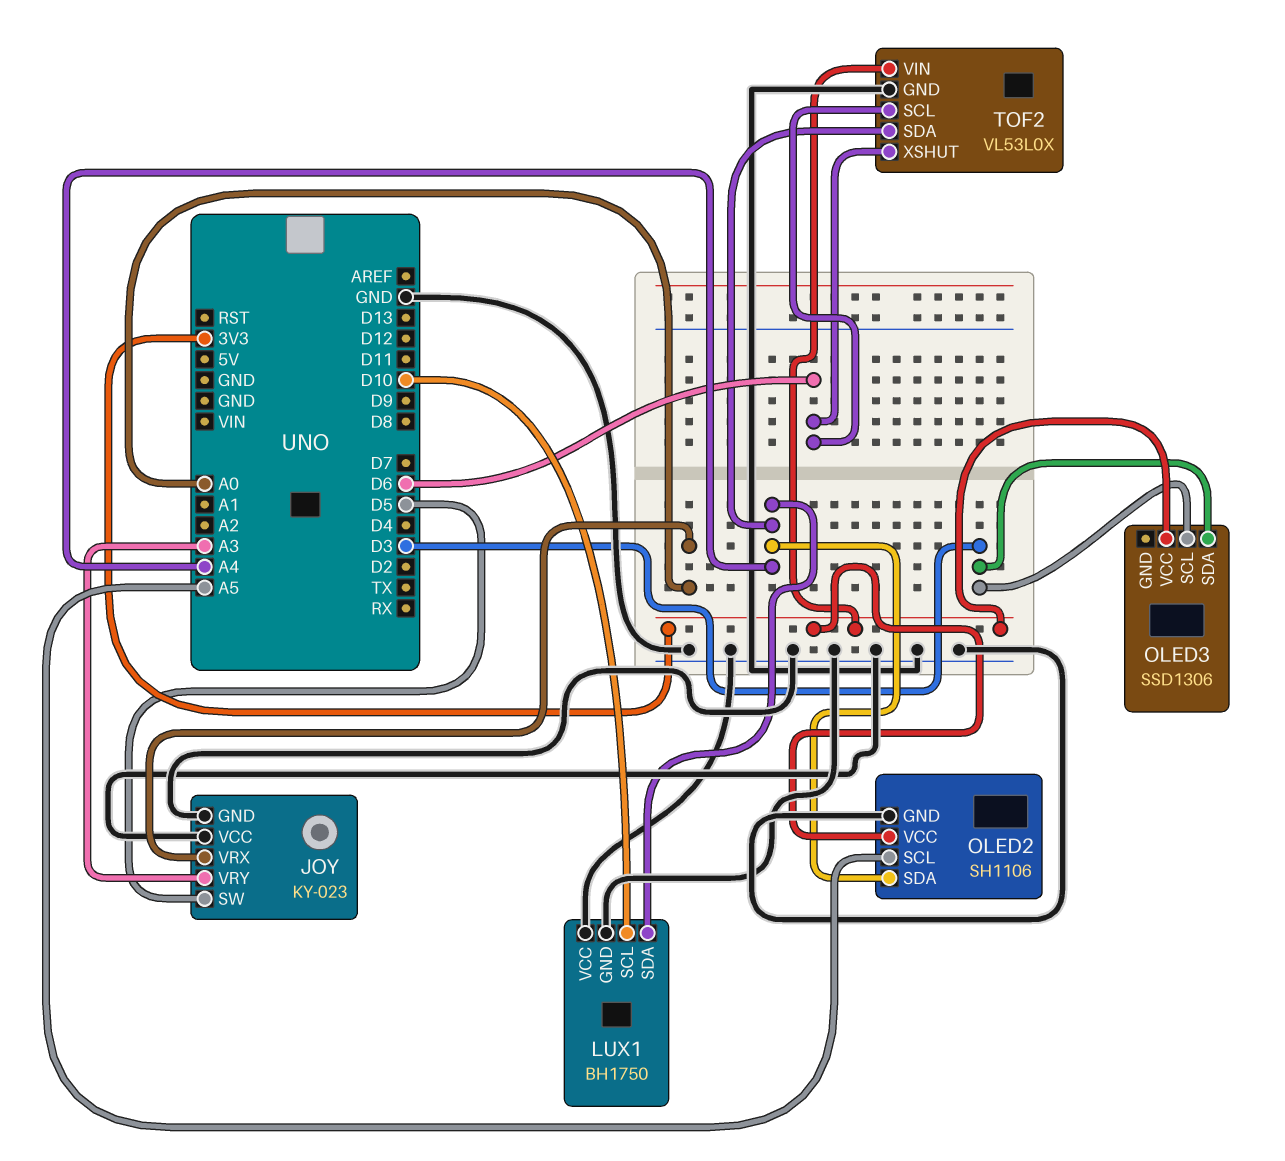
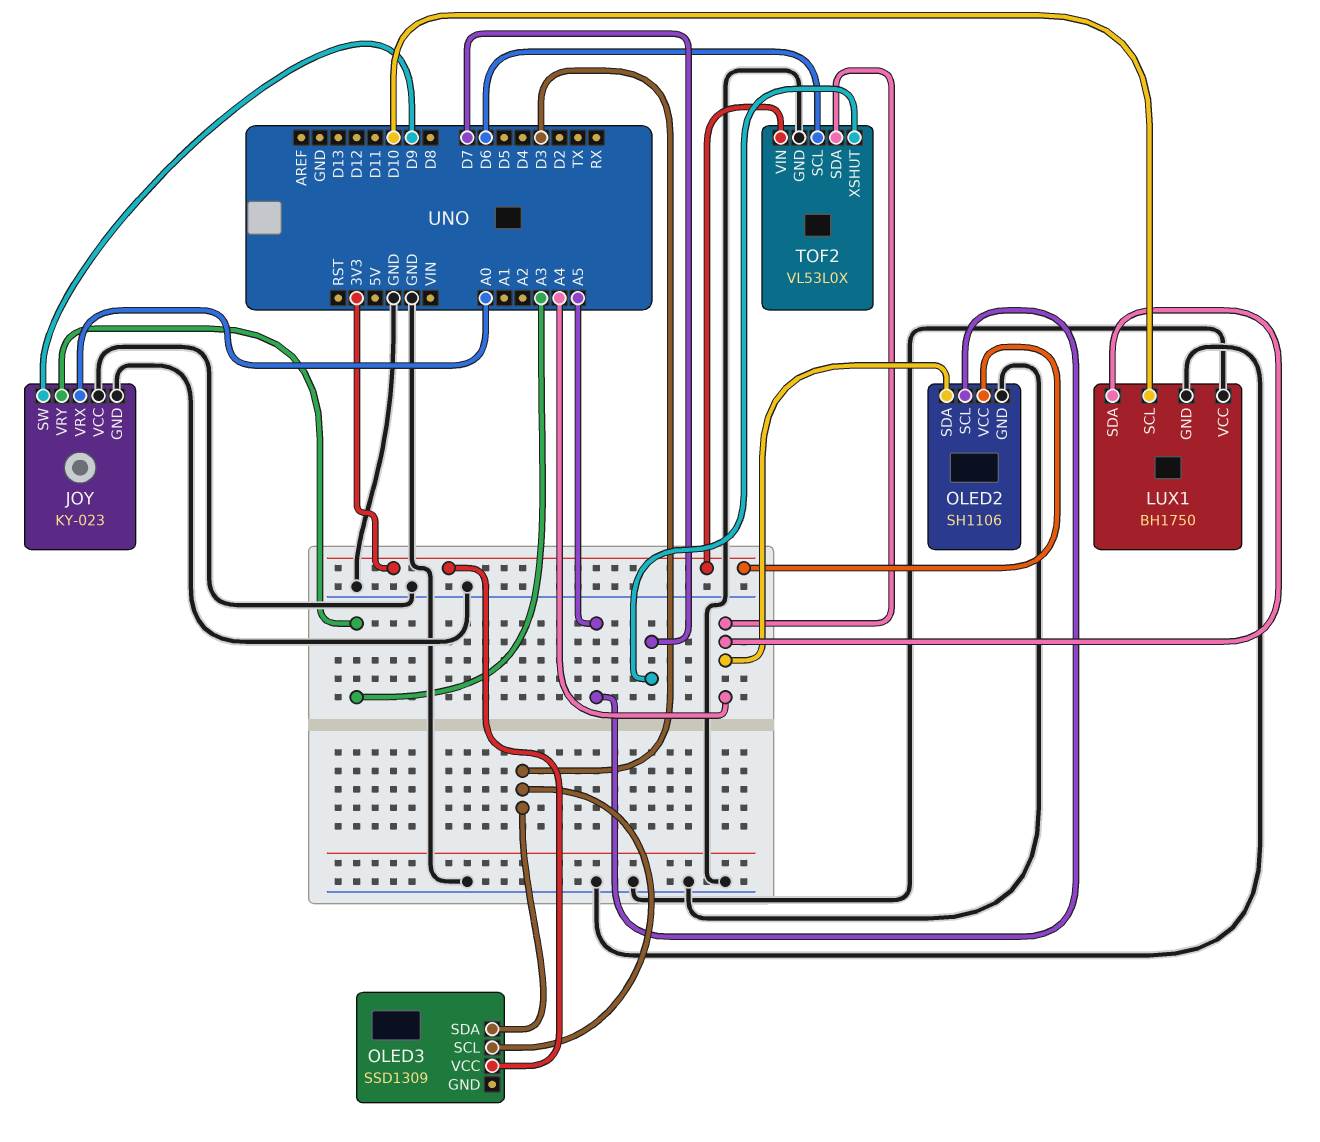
JOY pin SW: D5 -> D9
OLED3: SSD1306 -> SSD1309
TOF2 pin XSHUT: D6 -> D7

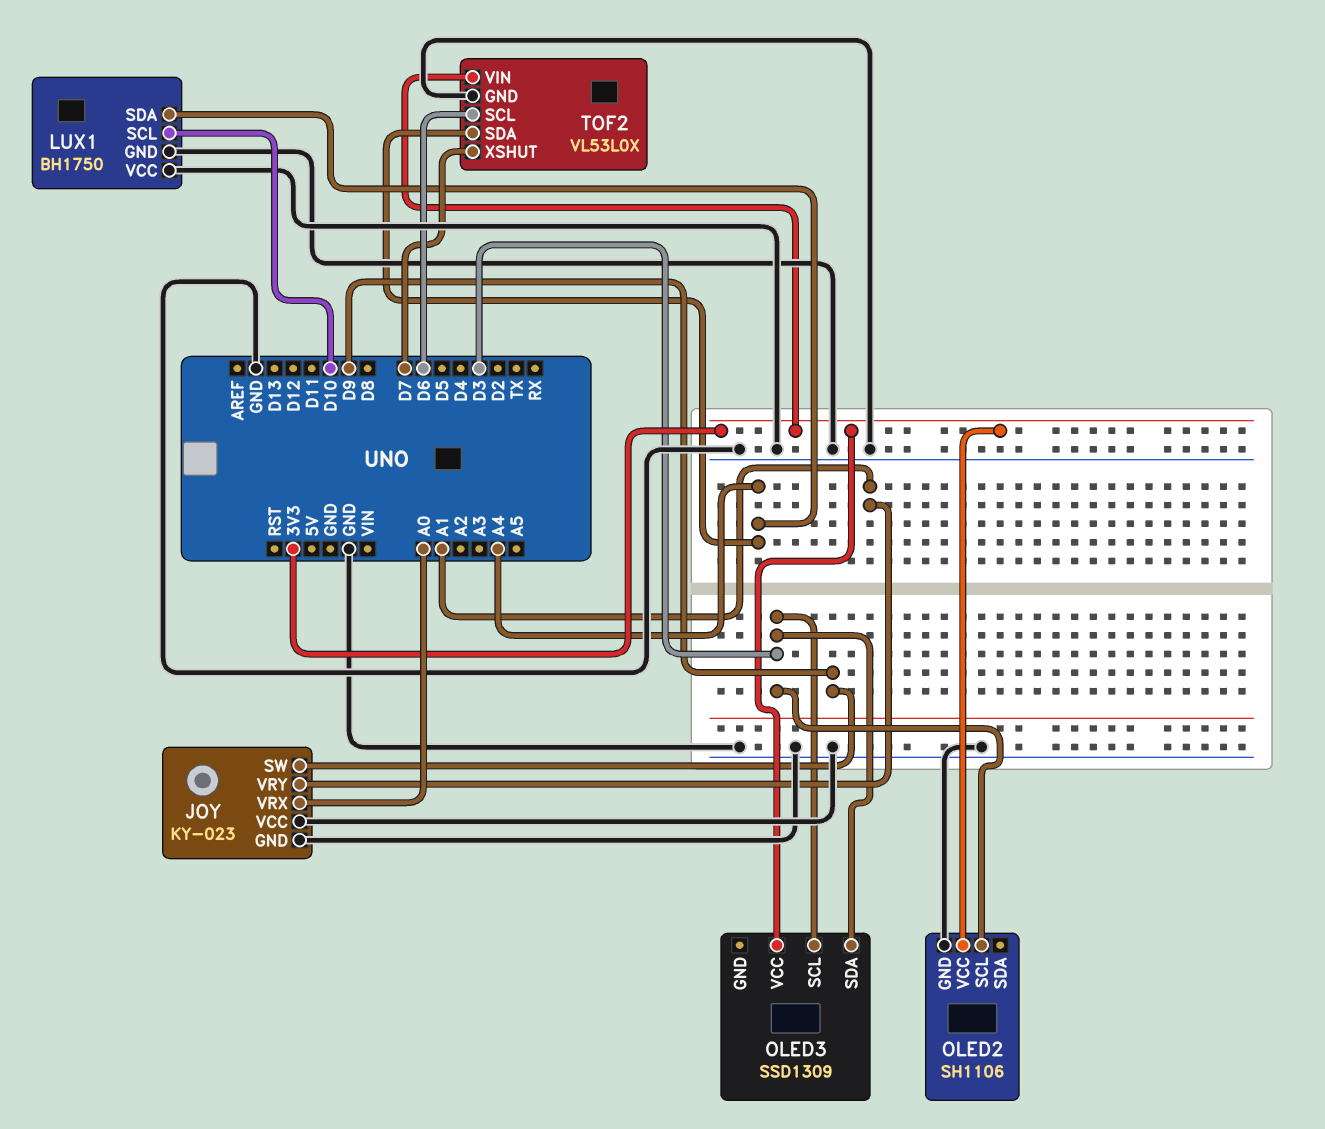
JOY pin VRY: A3 -> A1
OLED2 pin SCL: A5 -> D3
OLED2 pin SDA: A4 -> none

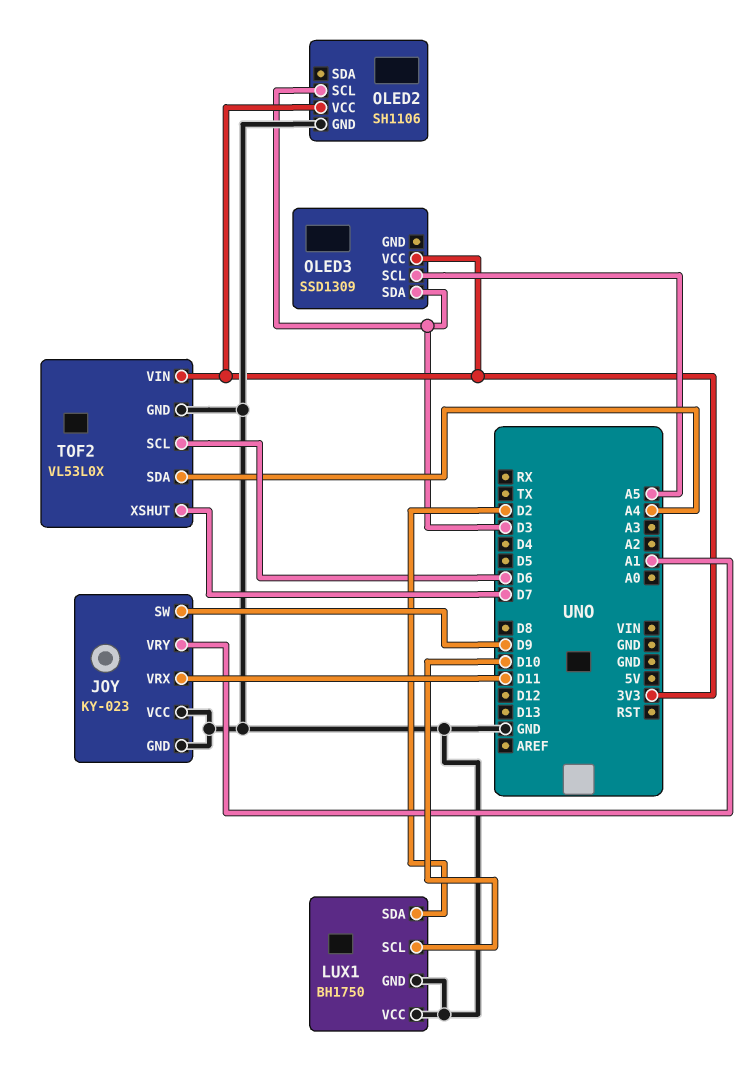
JOY pin VRX: A0 -> D11
LUX1 pin SDA: A4 -> D2
OLED3 pin SCL: D3 -> A5

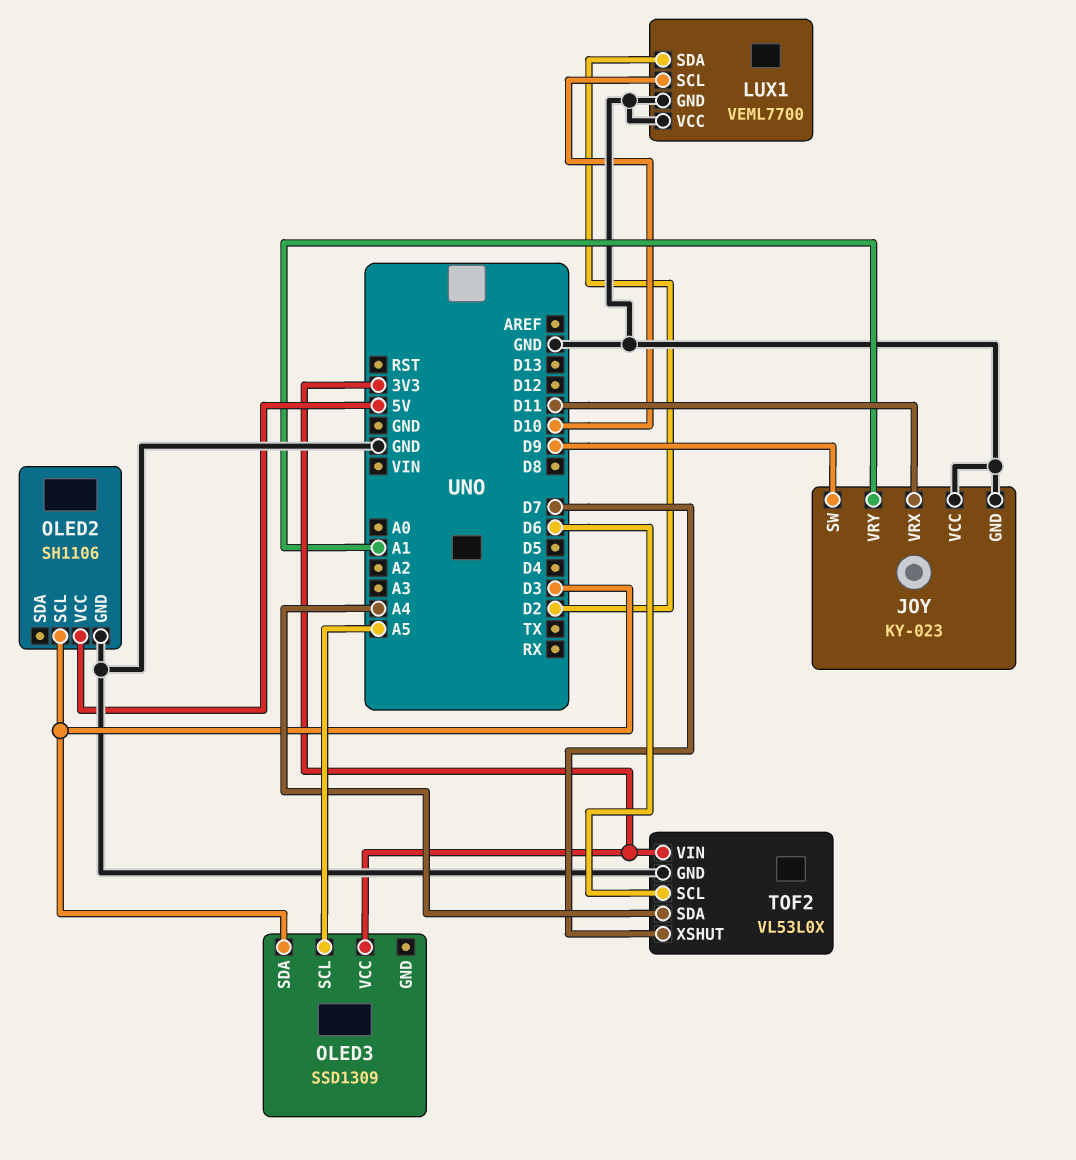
LUX1: BH1750 -> VEML7700
OLED2 pin VCC: 3V3 -> 5V

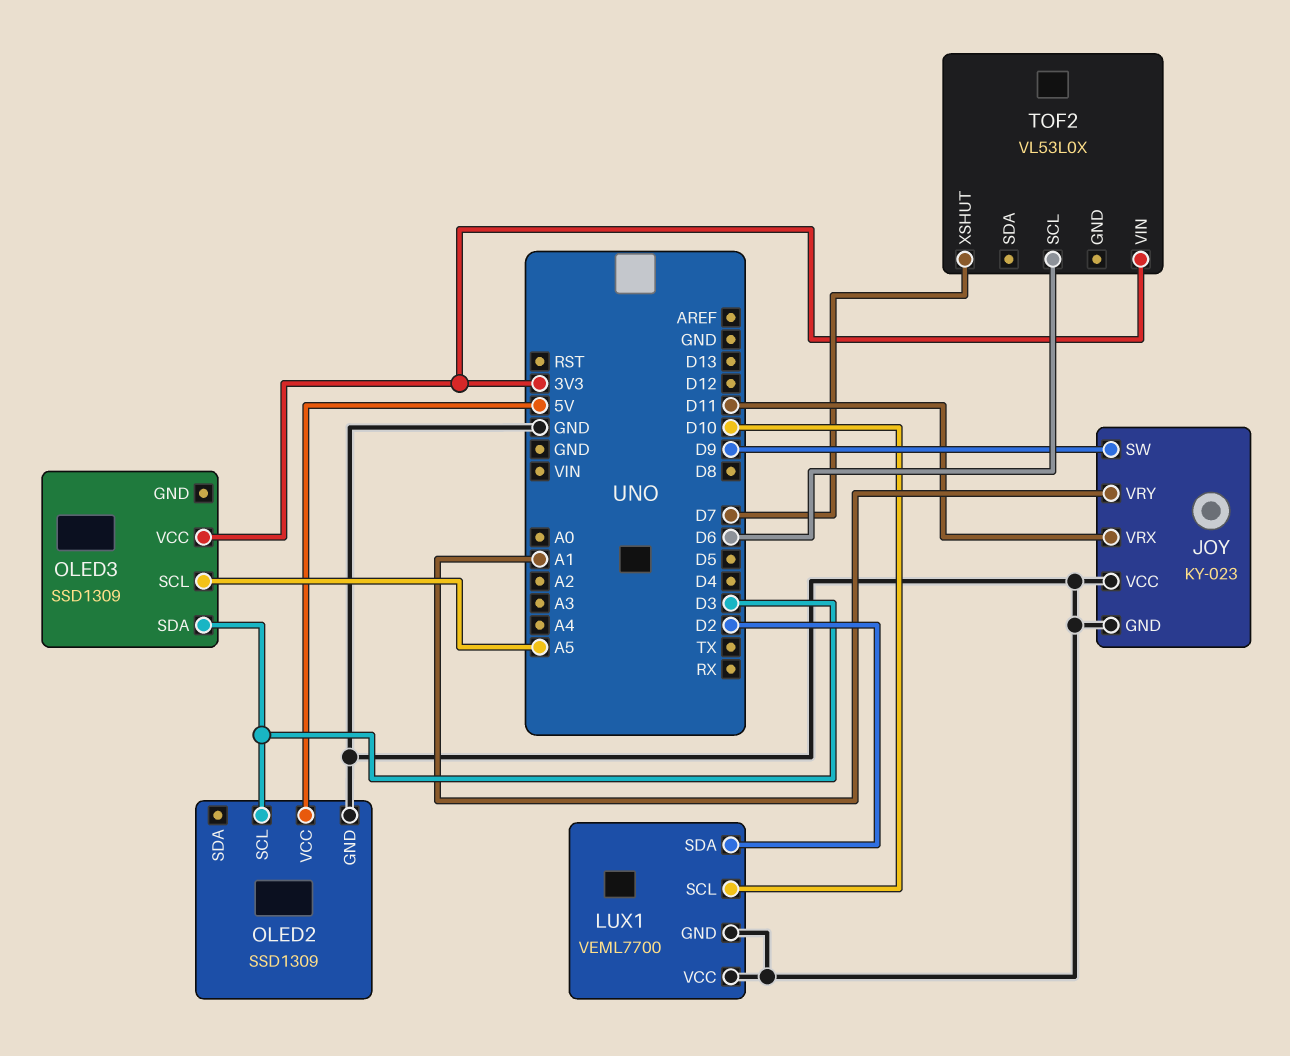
OLED2: SH1106 -> SSD1309
TOF2 pin GND: GND -> none
TOF2 pin SDA: A4 -> none

